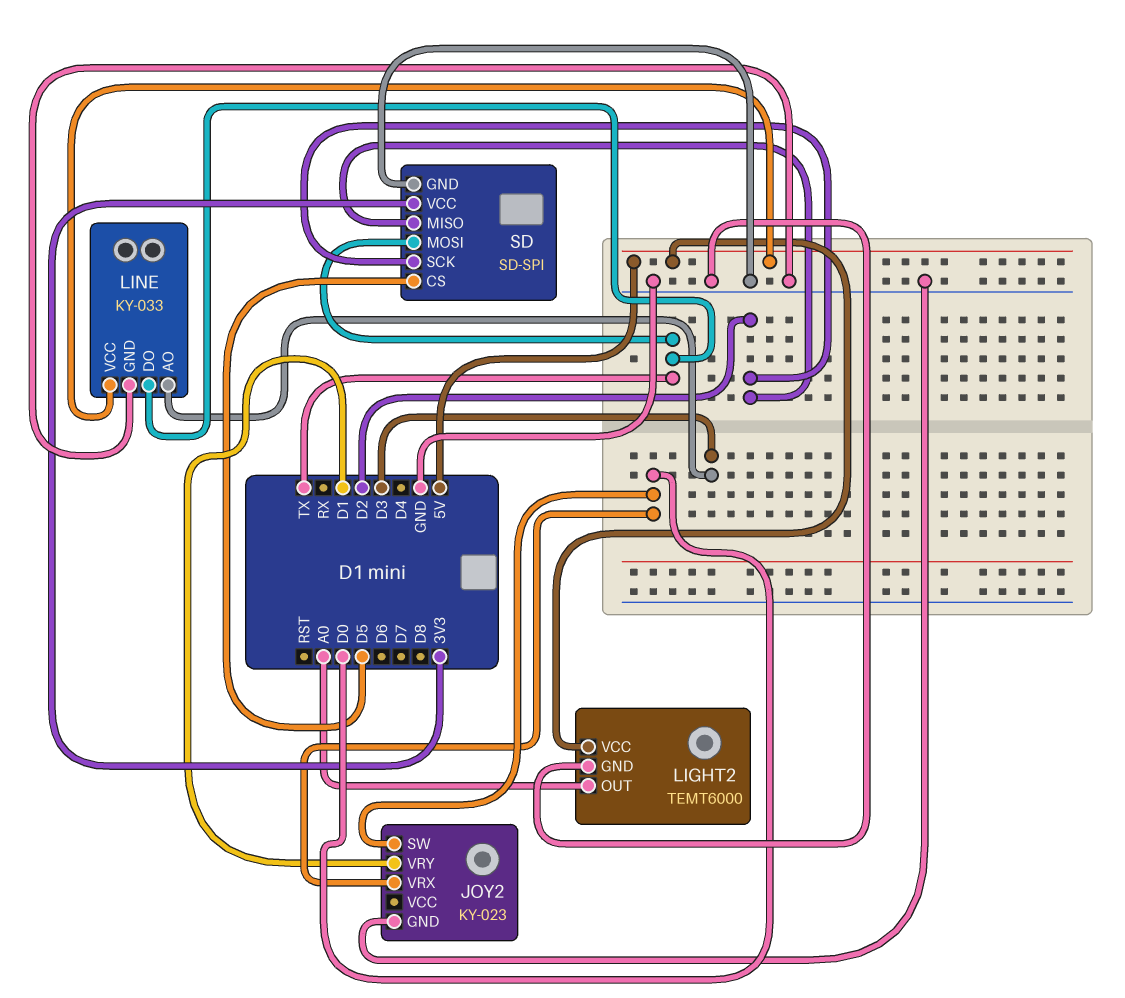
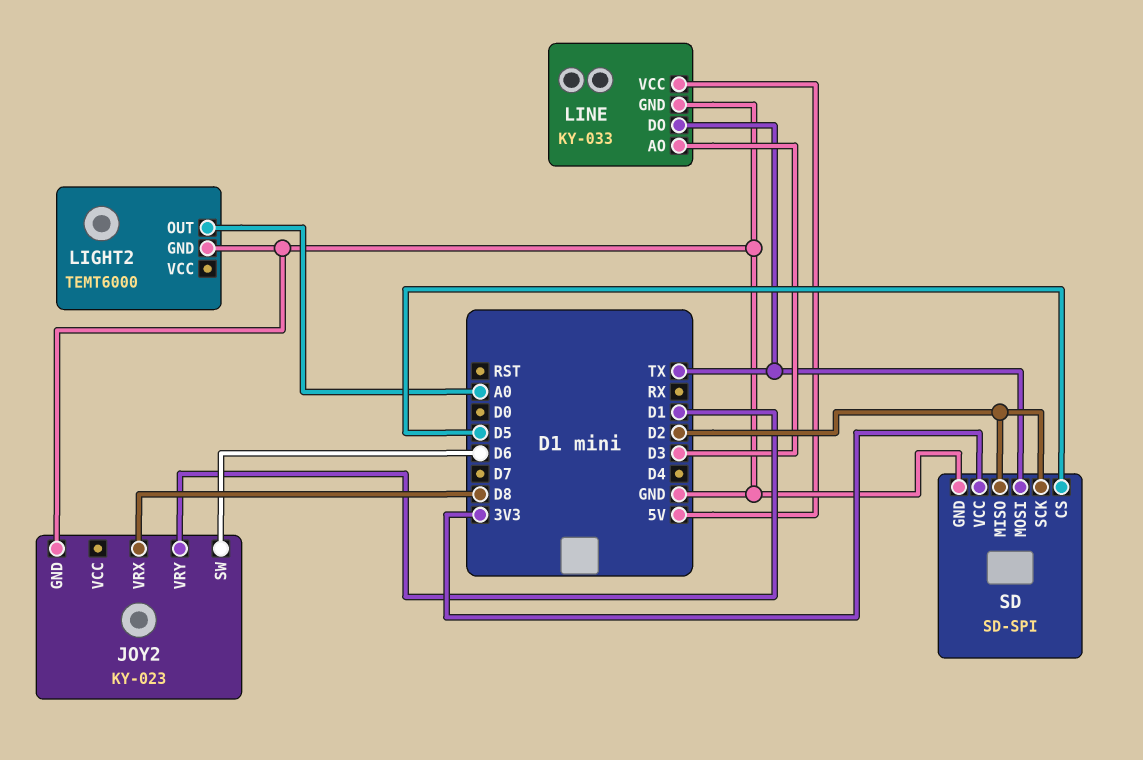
JOY2 pin SW: D0 -> D6
JOY2 pin VRX: D0 -> D8
LIGHT2 pin VCC: 5V -> none

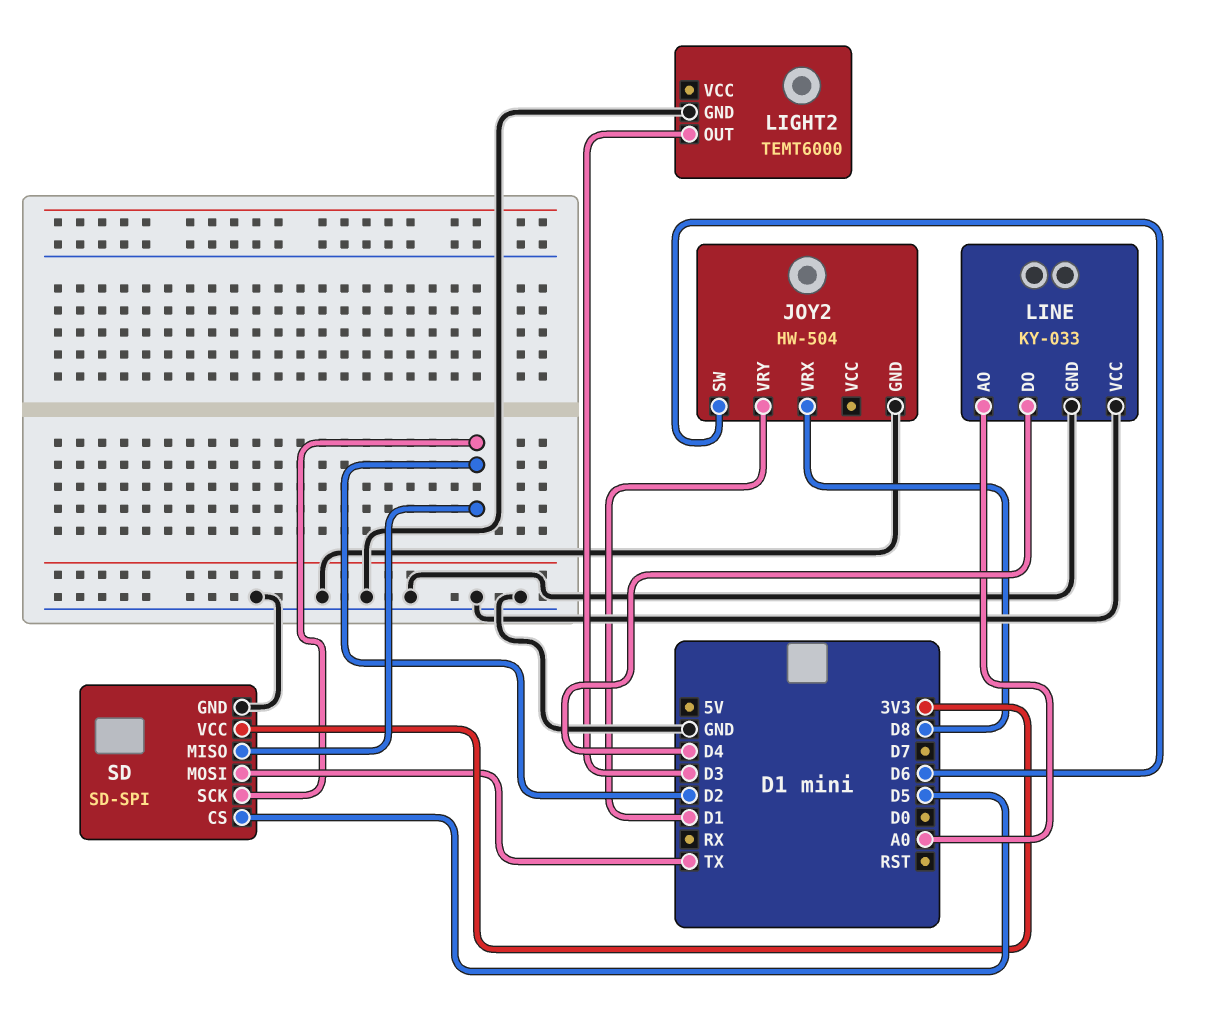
JOY2: KY-023 -> HW-504
LIGHT2 pin OUT: A0 -> D3
LINE pin AO: D3 -> A0
LINE pin DO: TX -> D4
LINE pin VCC: 5V -> GND

